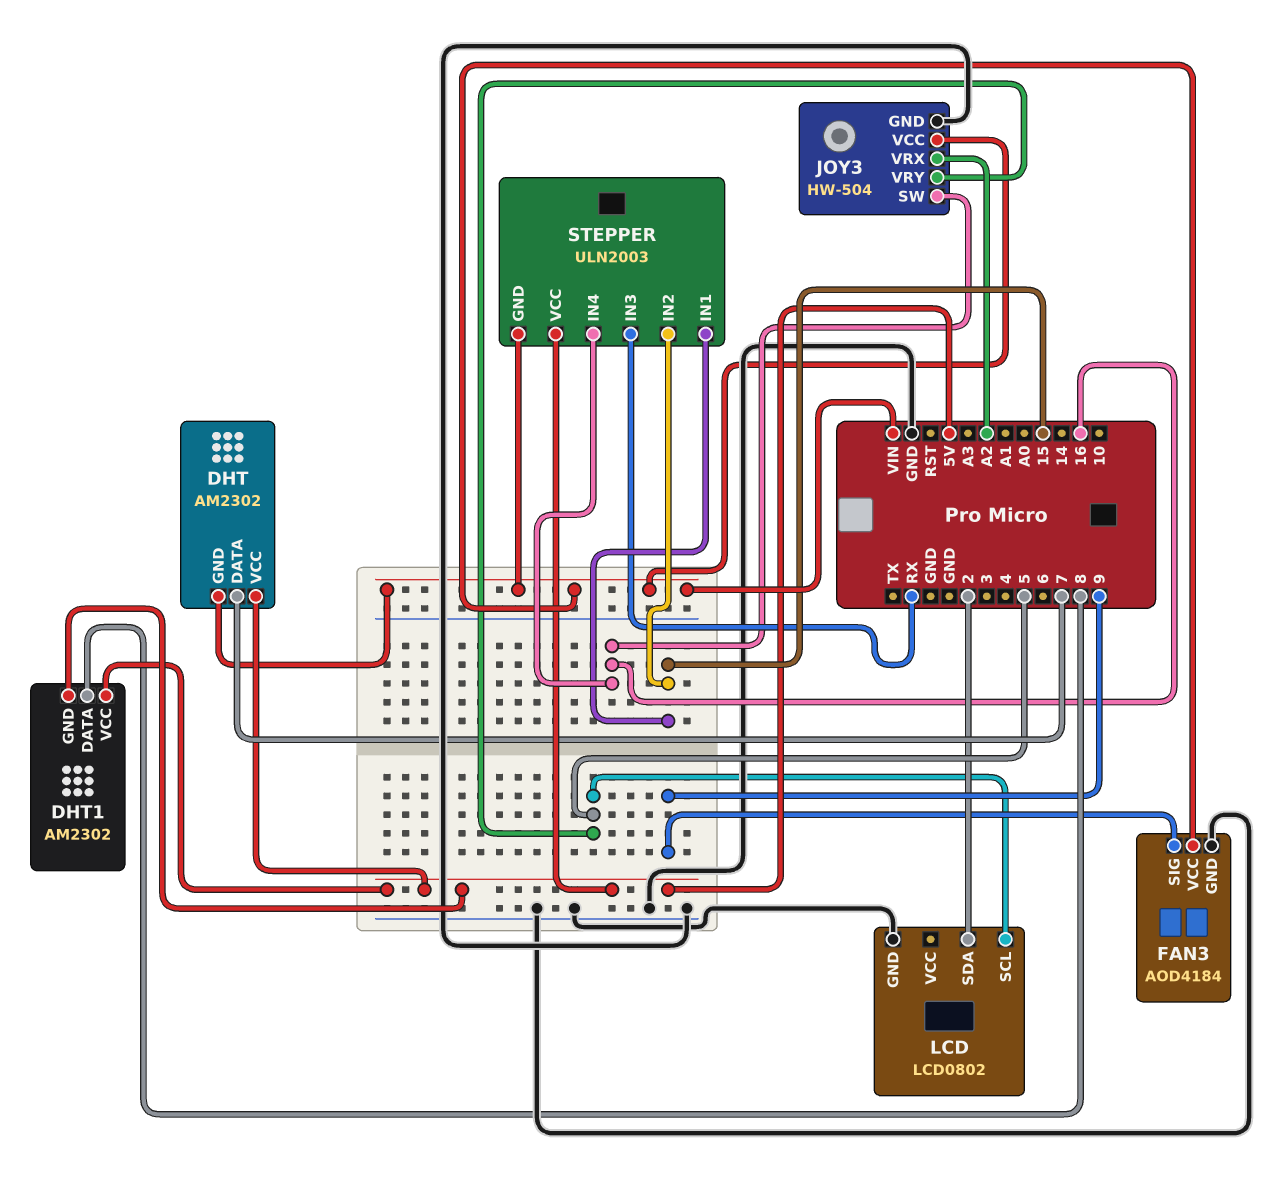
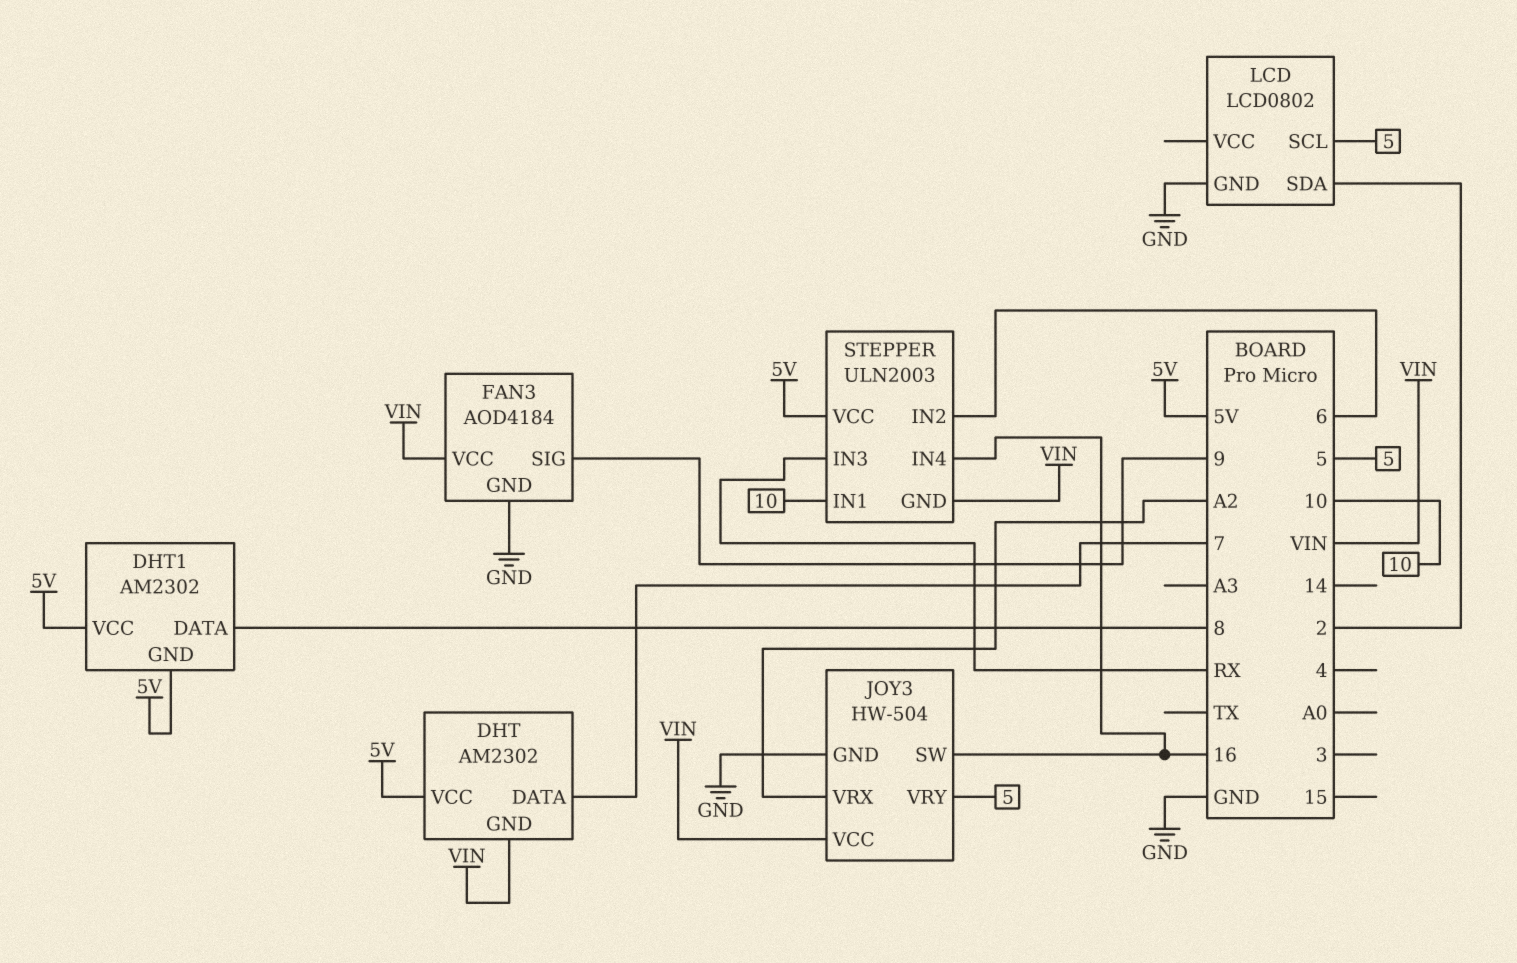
STEPPER pin IN1: 15 -> 10
STEPPER pin IN2: 15 -> 6

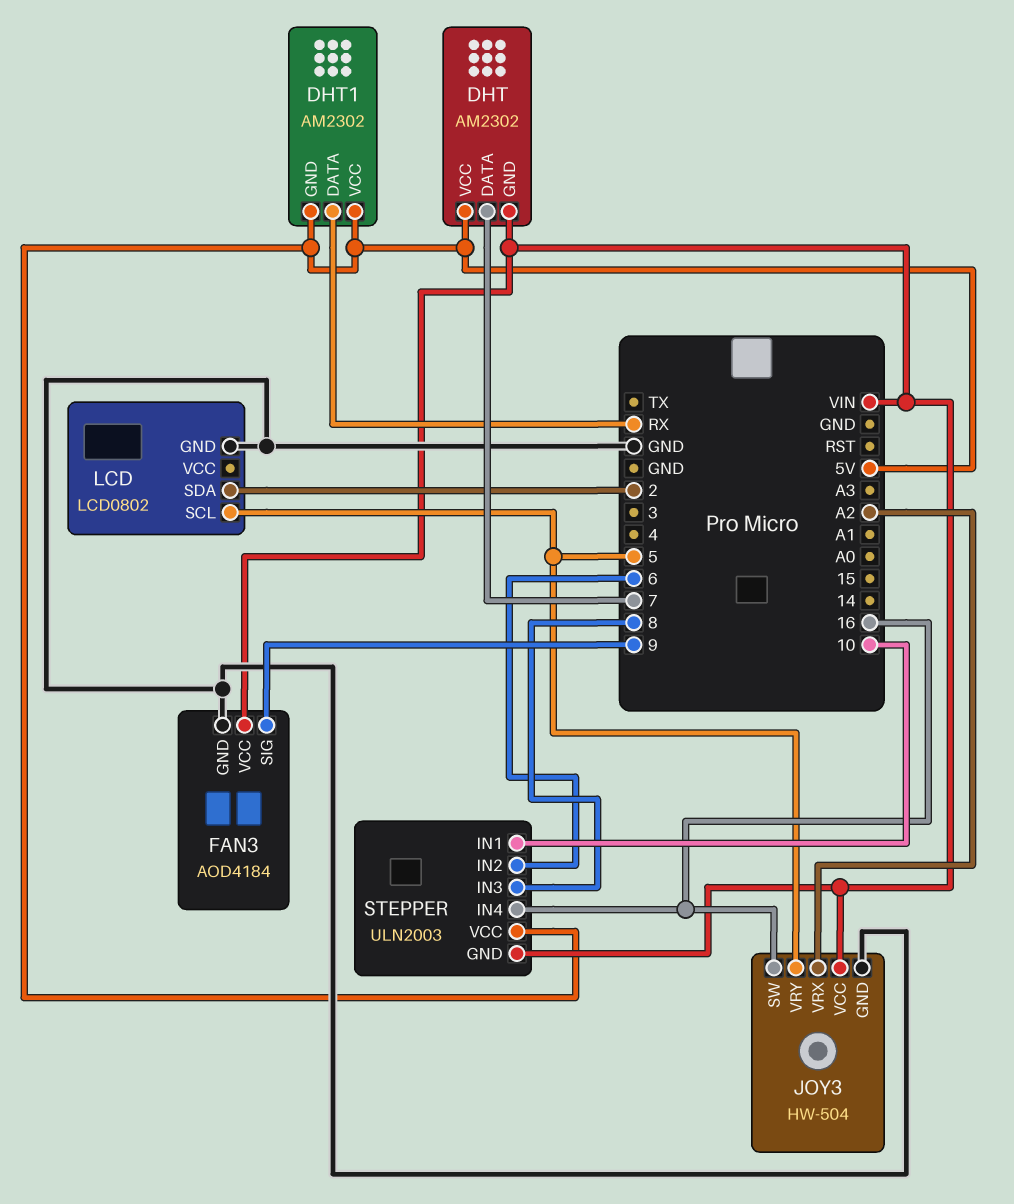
DHT1 pin DATA: 8 -> RX
STEPPER pin IN3: RX -> 8

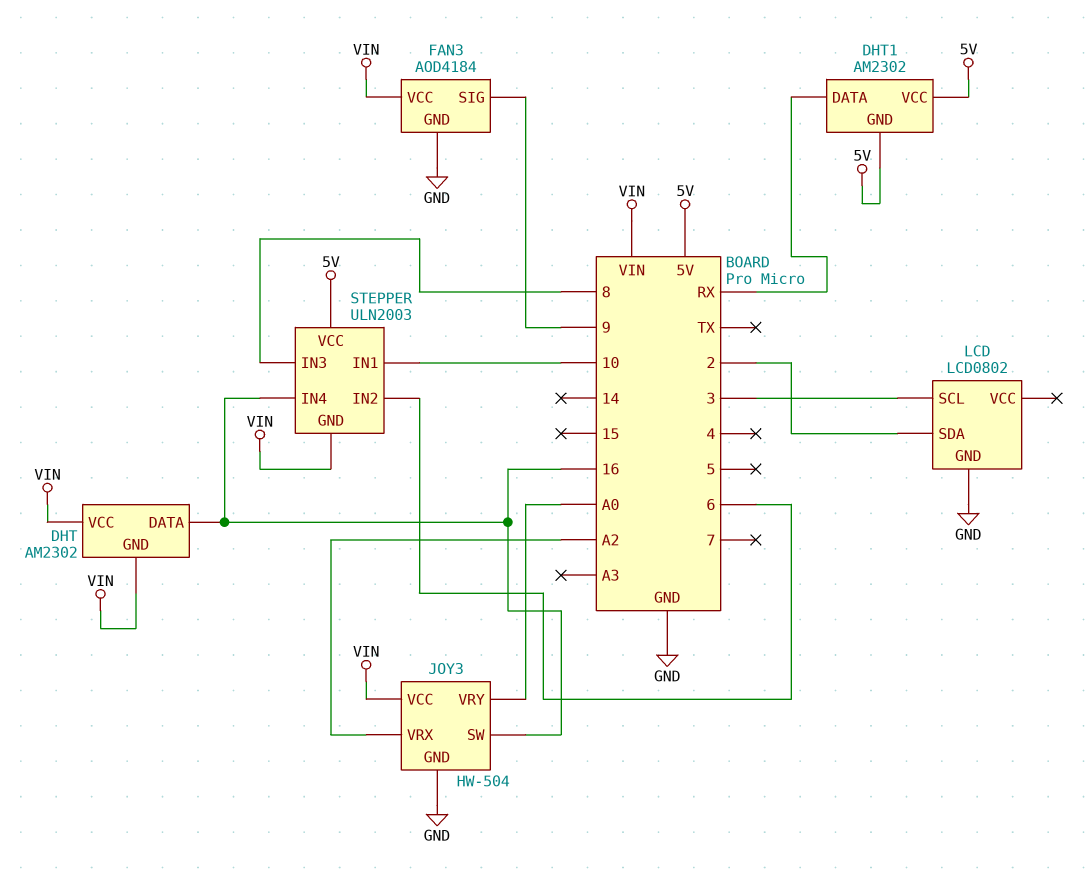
DHT pin DATA: 7 -> 16
DHT pin VCC: 5V -> VIN
JOY3 pin VRY: 5 -> A0
LCD pin SCL: 5 -> 3

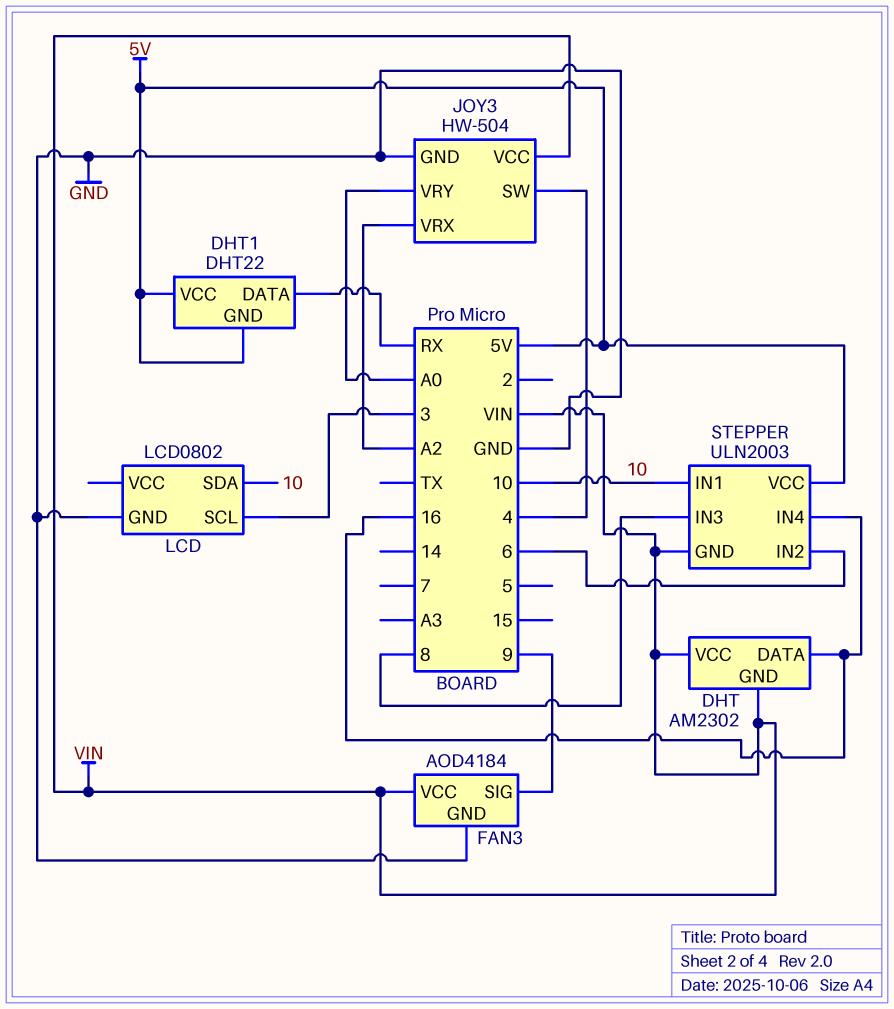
DHT1: AM2302 -> DHT22
JOY3 pin SW: 16 -> 4
LCD pin SDA: 2 -> 10

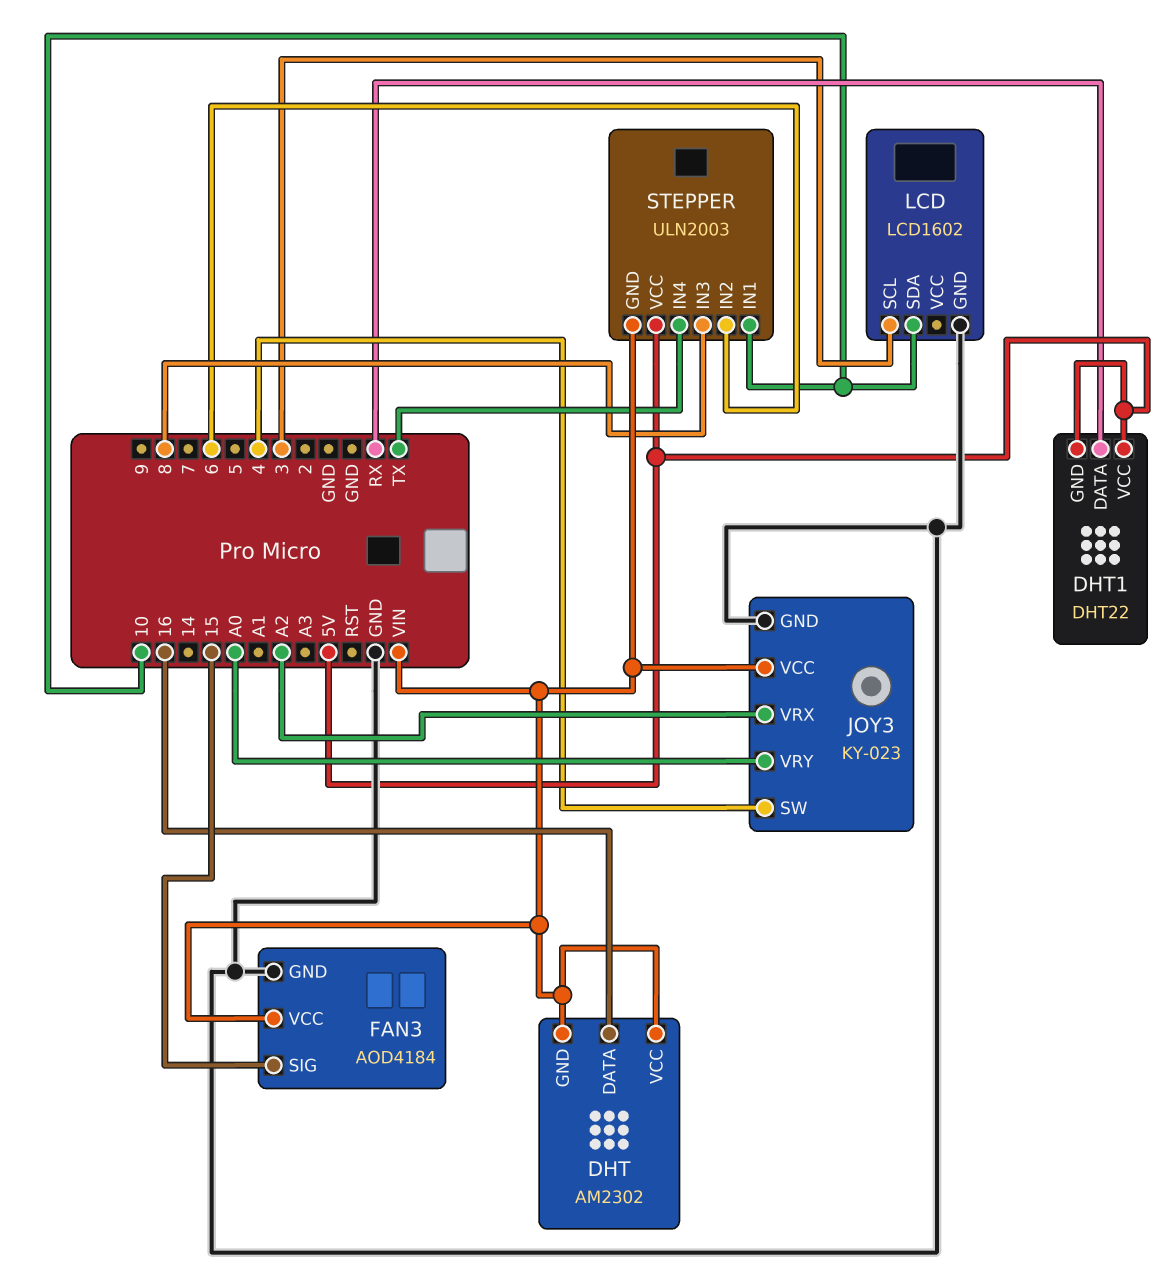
FAN3 pin SIG: 9 -> 15
JOY3: HW-504 -> KY-023
LCD: LCD0802 -> LCD1602
STEPPER pin IN4: 16 -> TX

